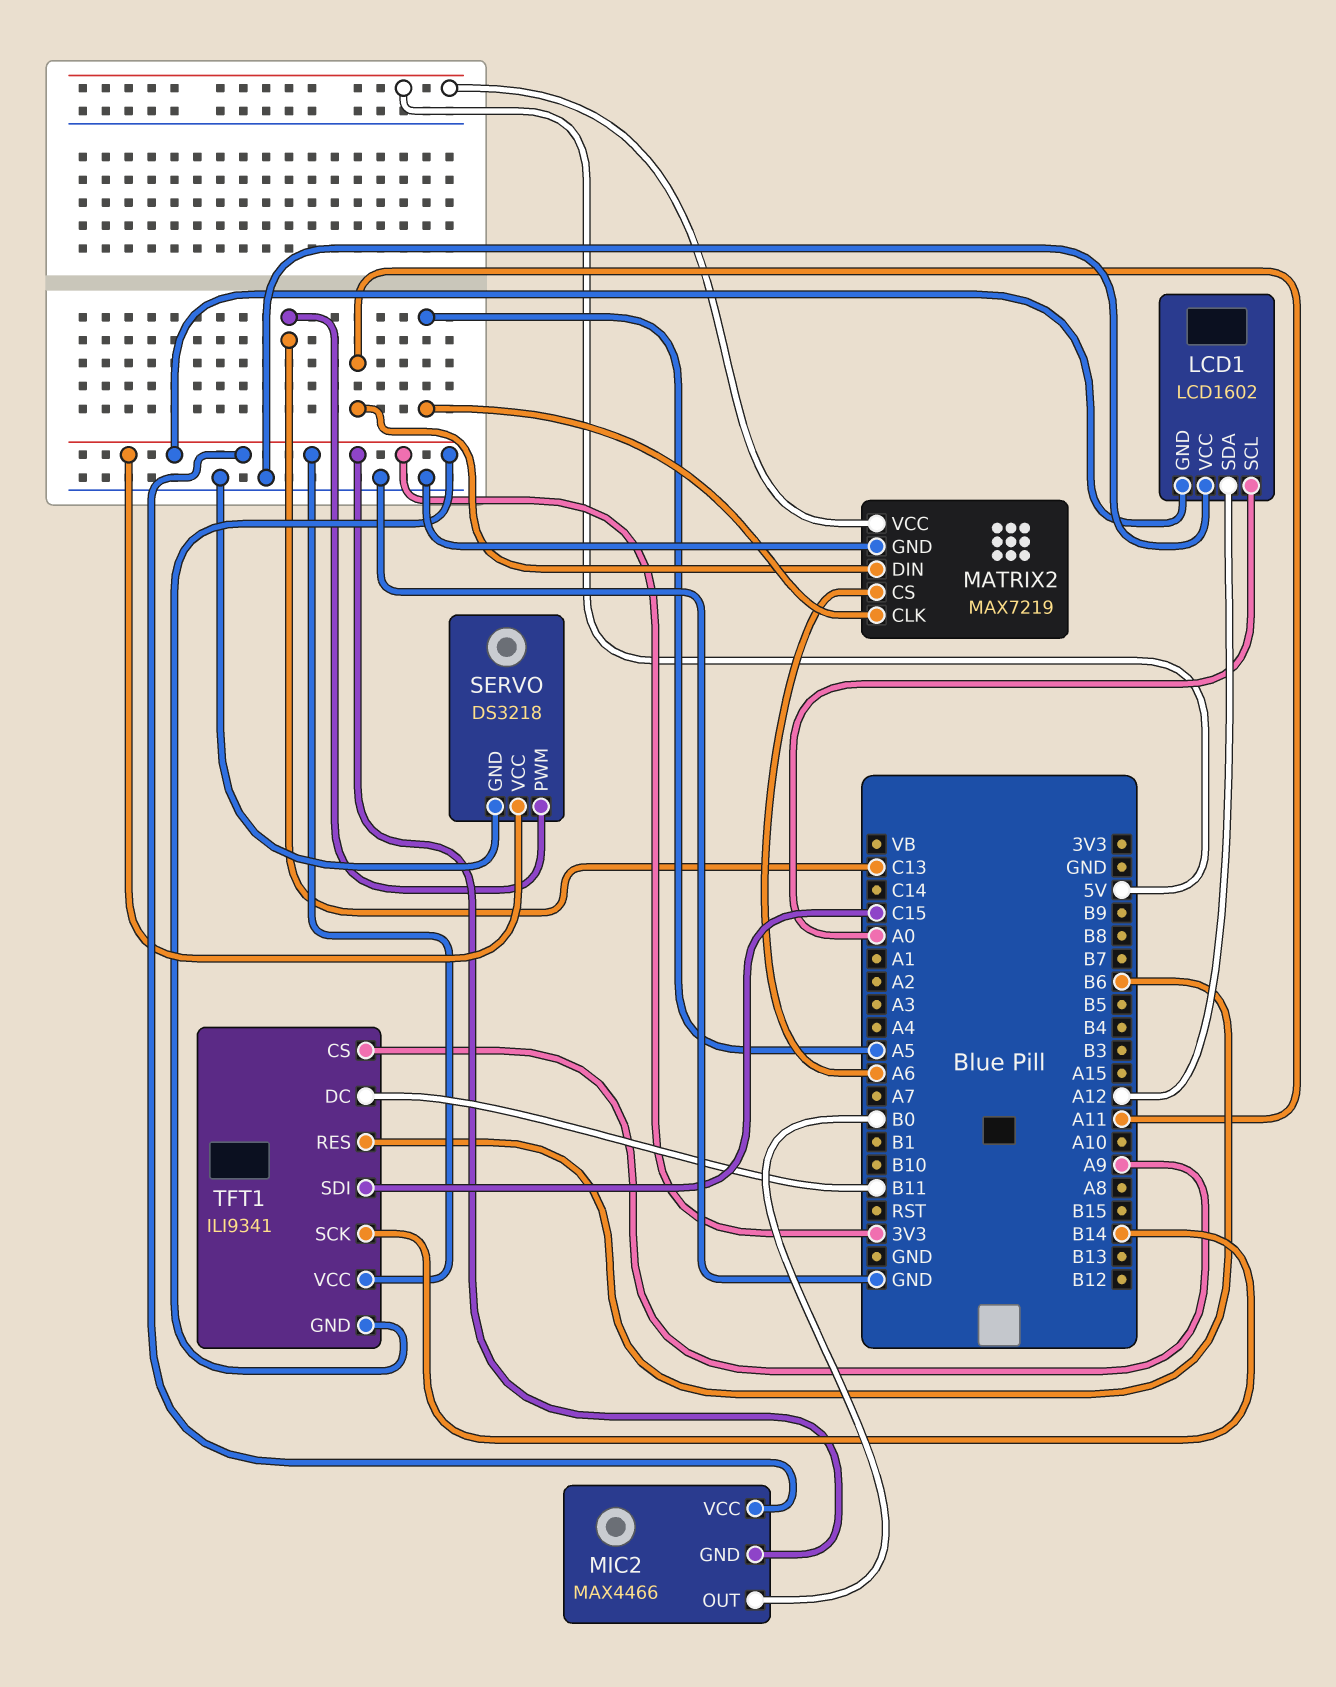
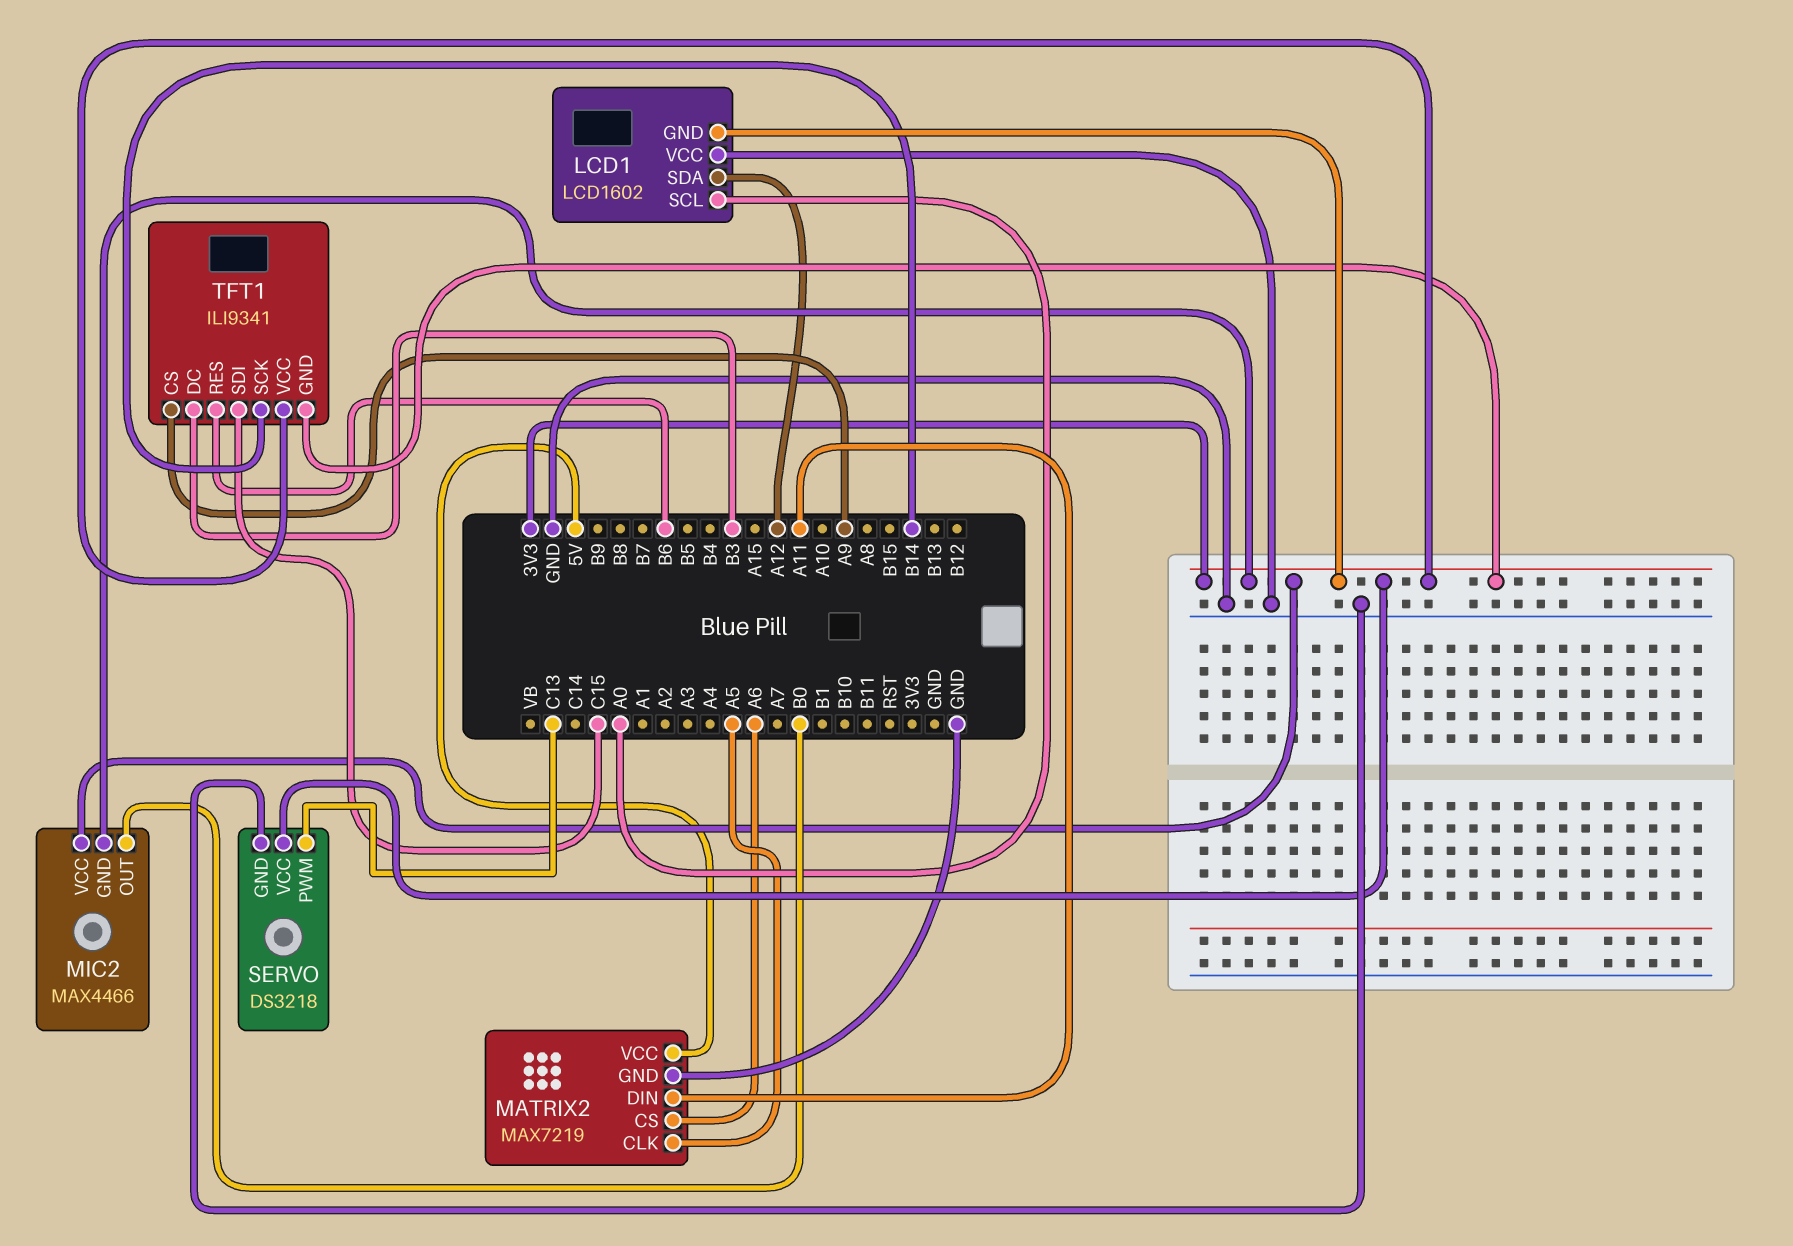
TFT1 pin DC: B11 -> B3

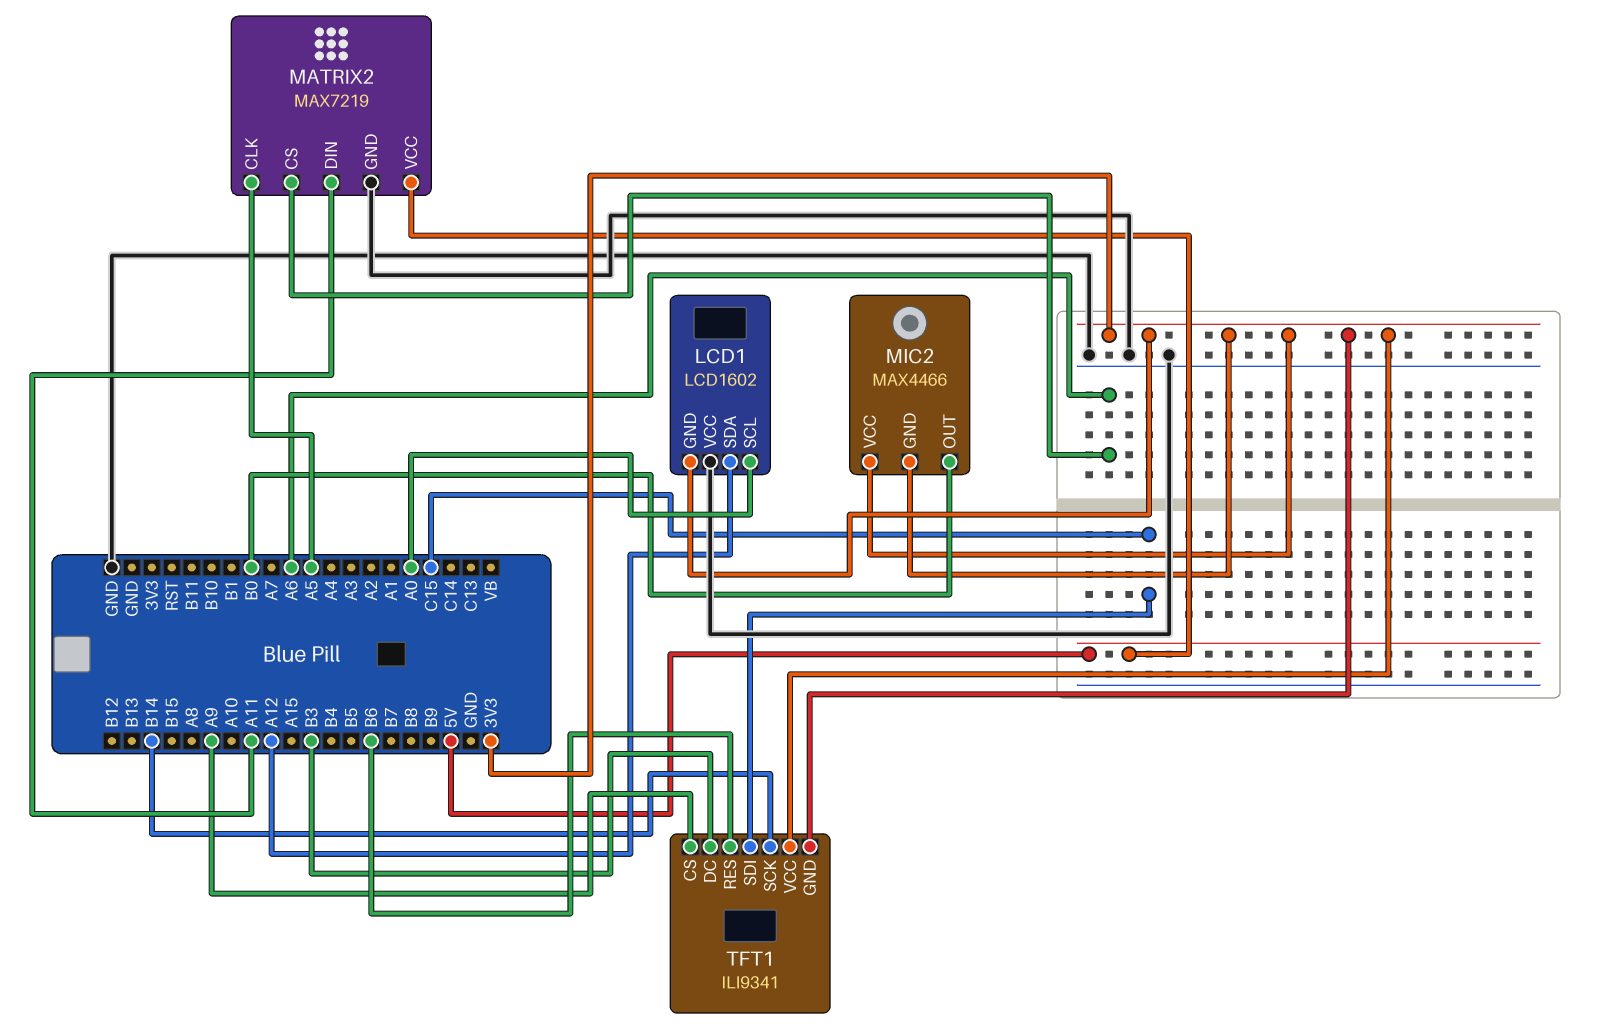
SERVO: DS3218 -> none
SERVO pin GND: GND -> none
SERVO pin PWM: C13 -> none
SERVO pin VCC: 3V3 -> none

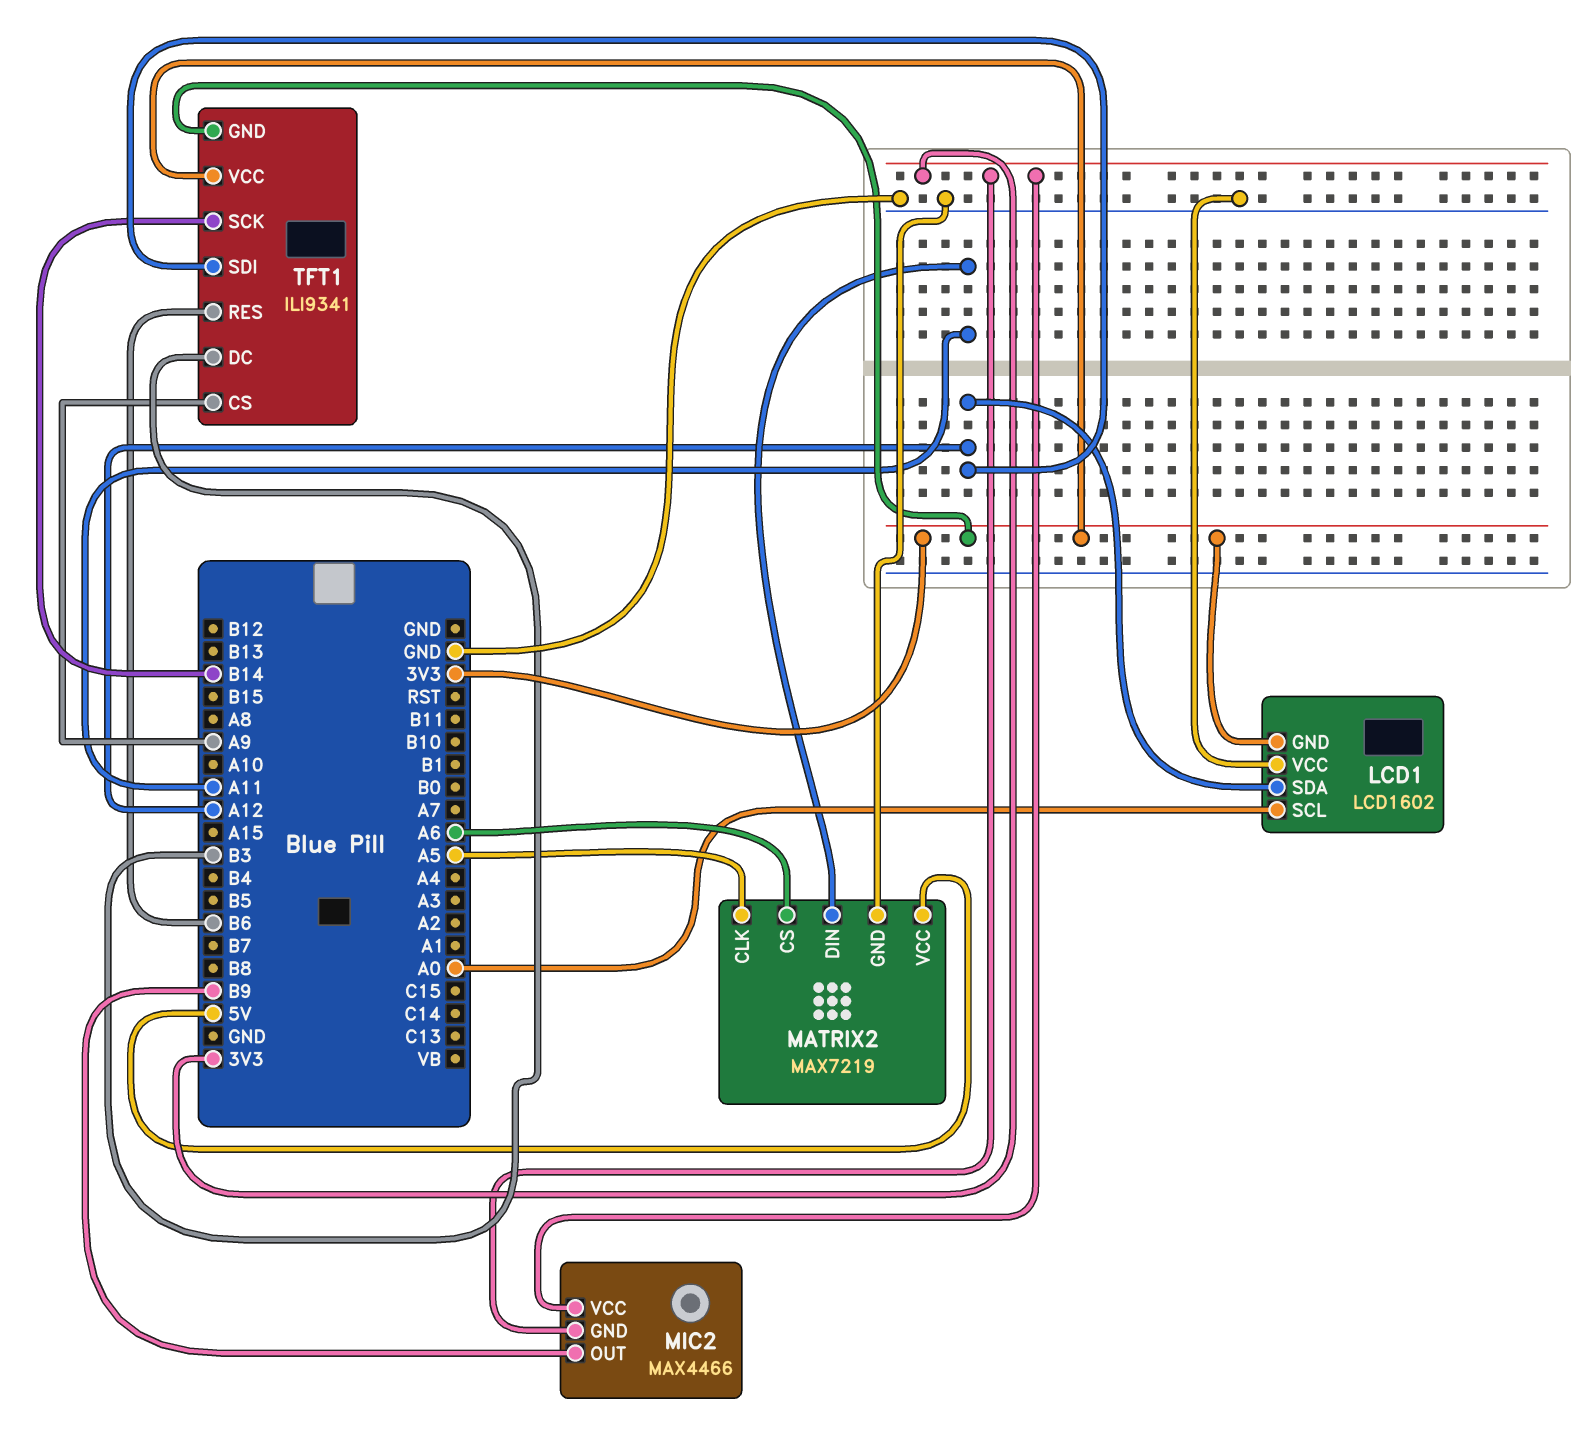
MIC2 pin OUT: B0 -> B9
TFT1 pin SDI: C15 -> A12

